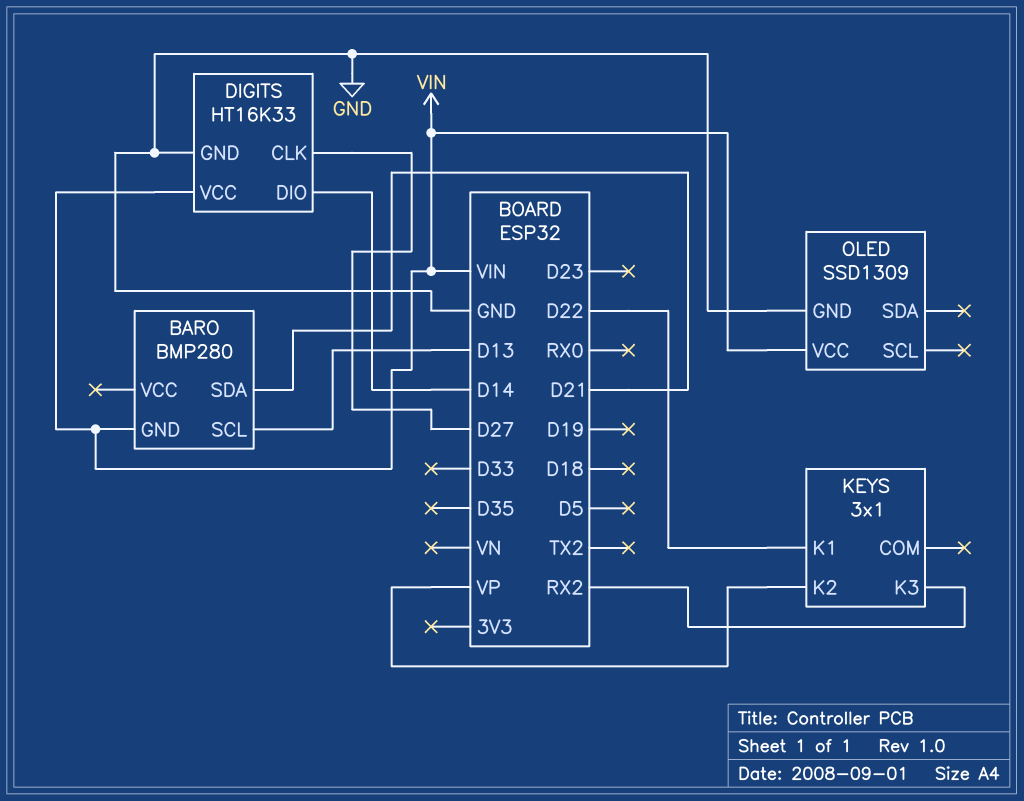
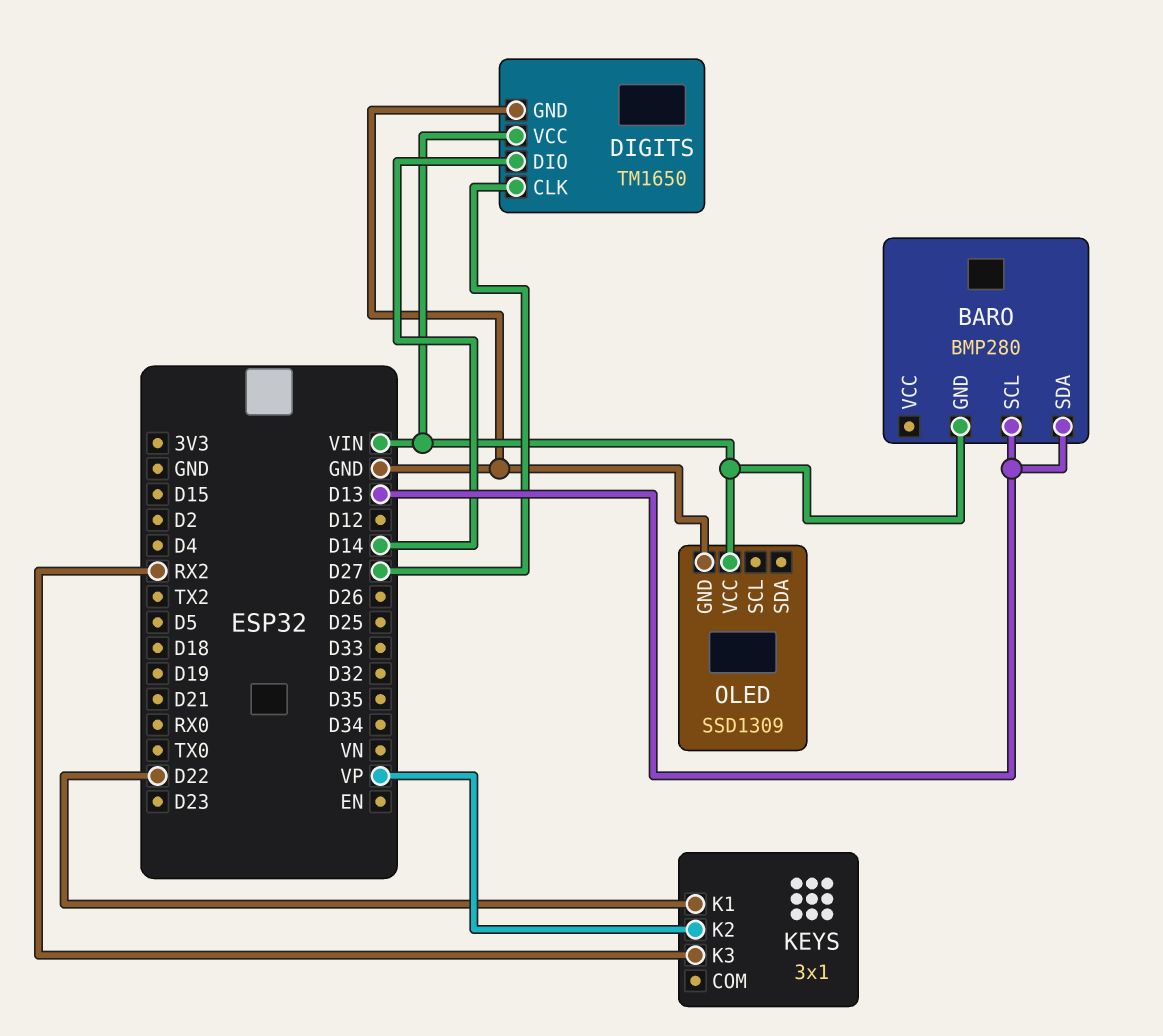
BARO pin SDA: D21 -> D13
DIGITS: HT16K33 -> TM1650

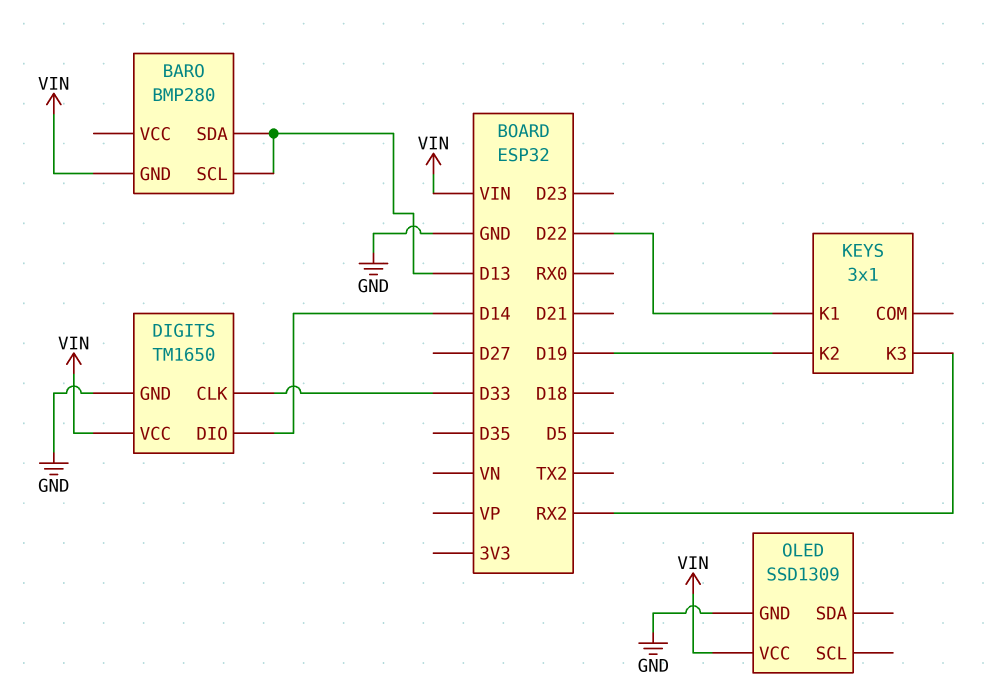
DIGITS pin CLK: D27 -> D33
KEYS pin K2: VP -> D19

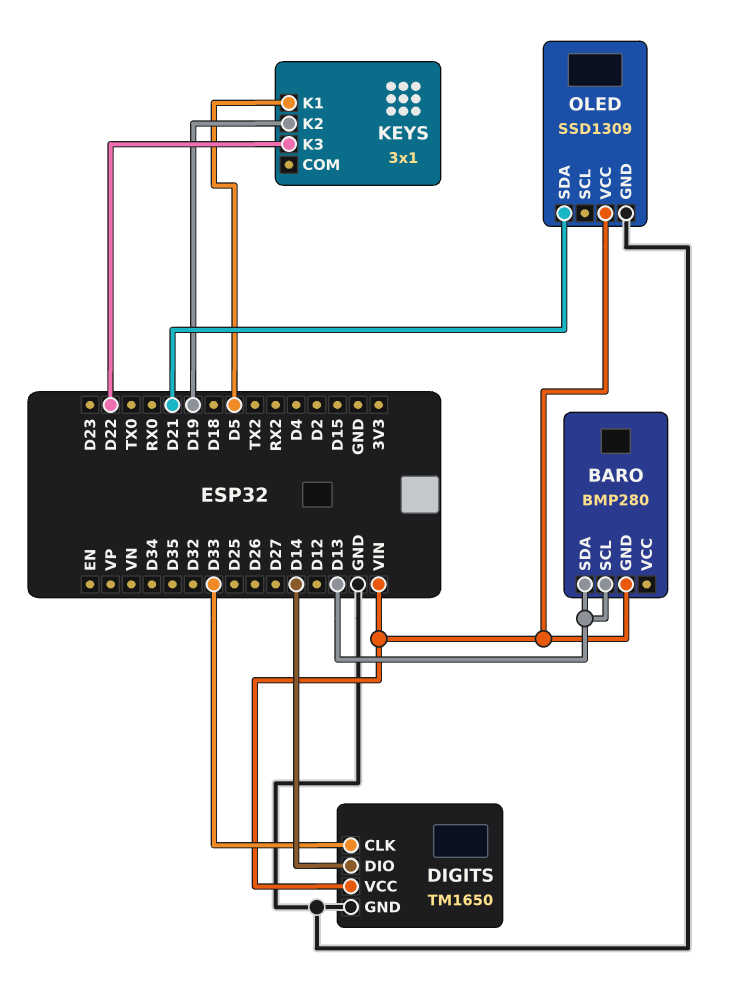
KEYS pin K1: D22 -> D5
KEYS pin K3: RX2 -> D22
OLED pin SDA: none -> D21

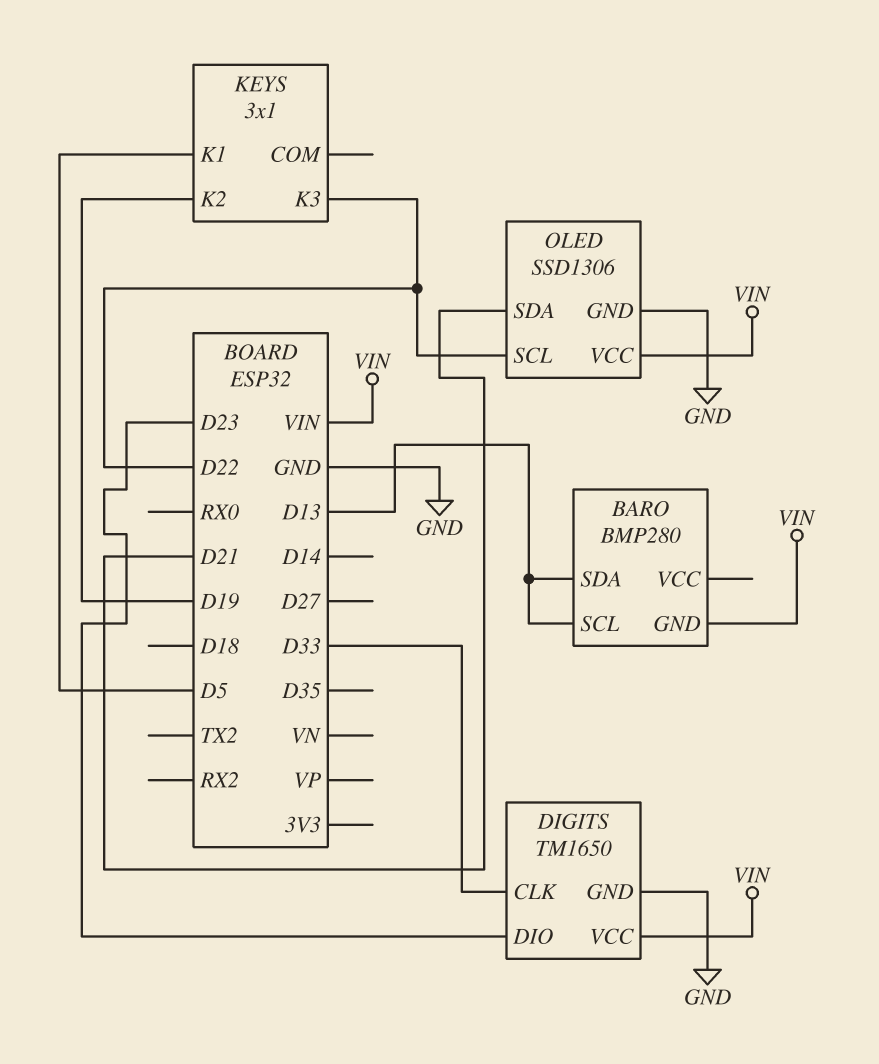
DIGITS pin DIO: D14 -> D23
OLED: SSD1309 -> SSD1306
OLED pin SCL: none -> D22

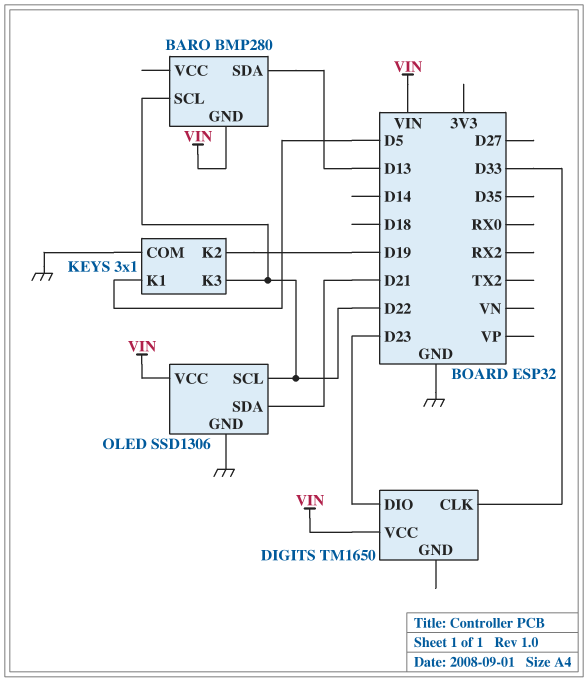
BARO pin SCL: D13 -> D22
DIGITS pin GND: GND -> none
KEYS pin COM: none -> GND

